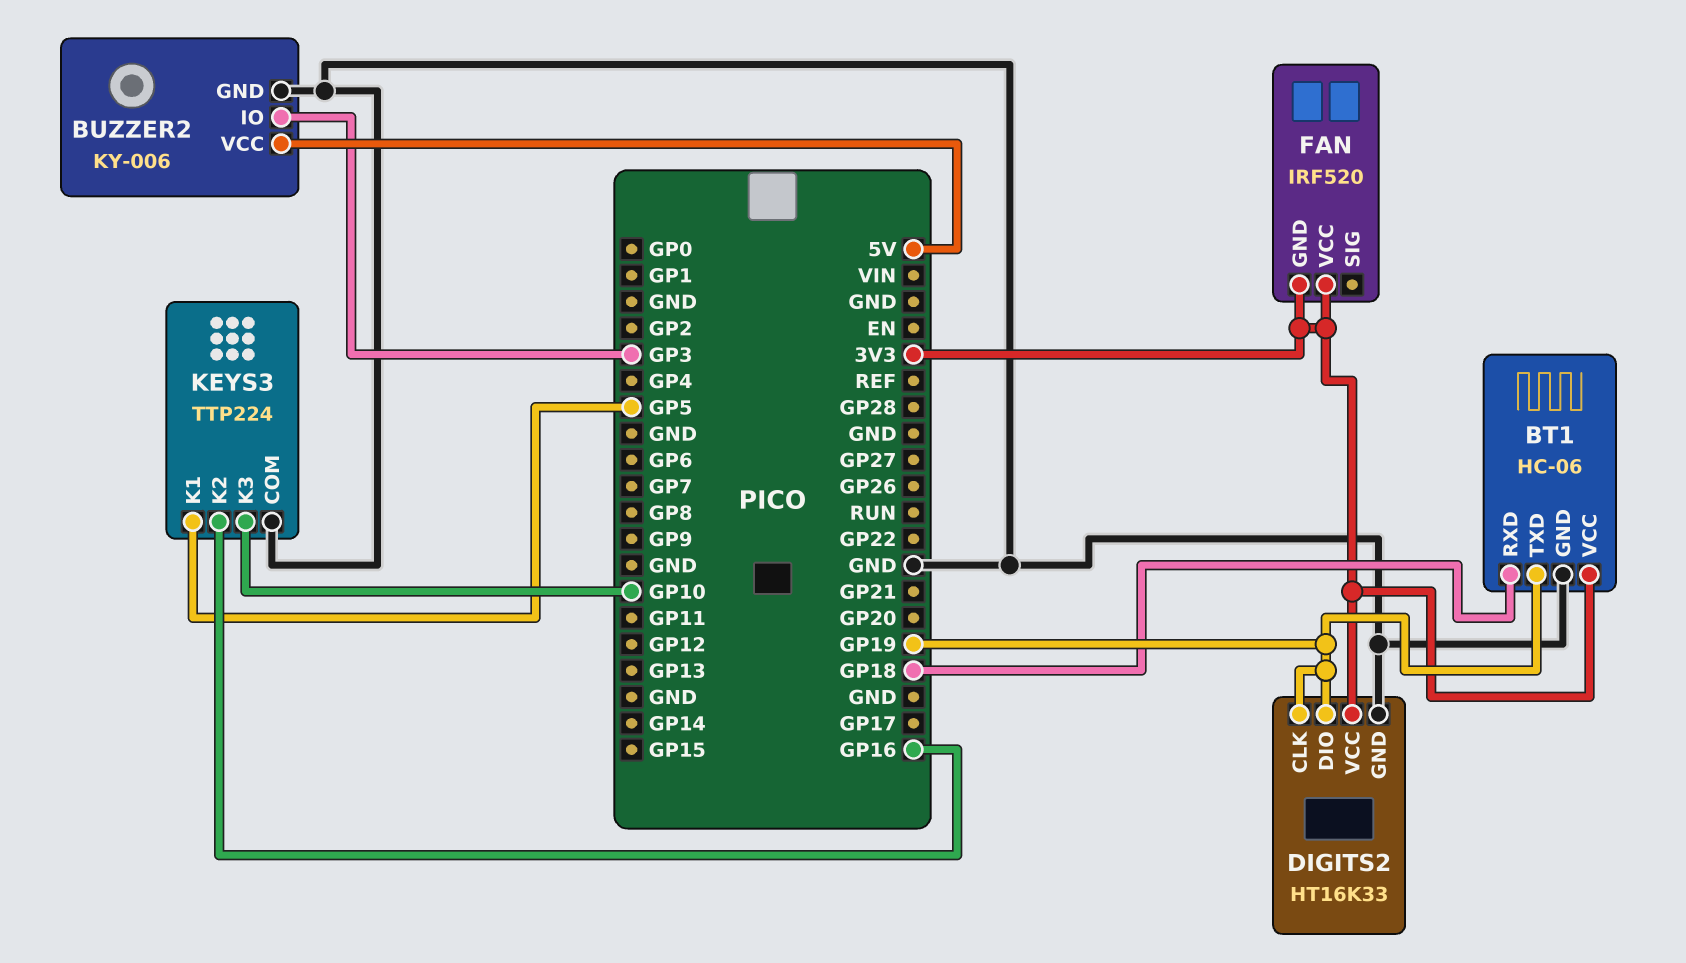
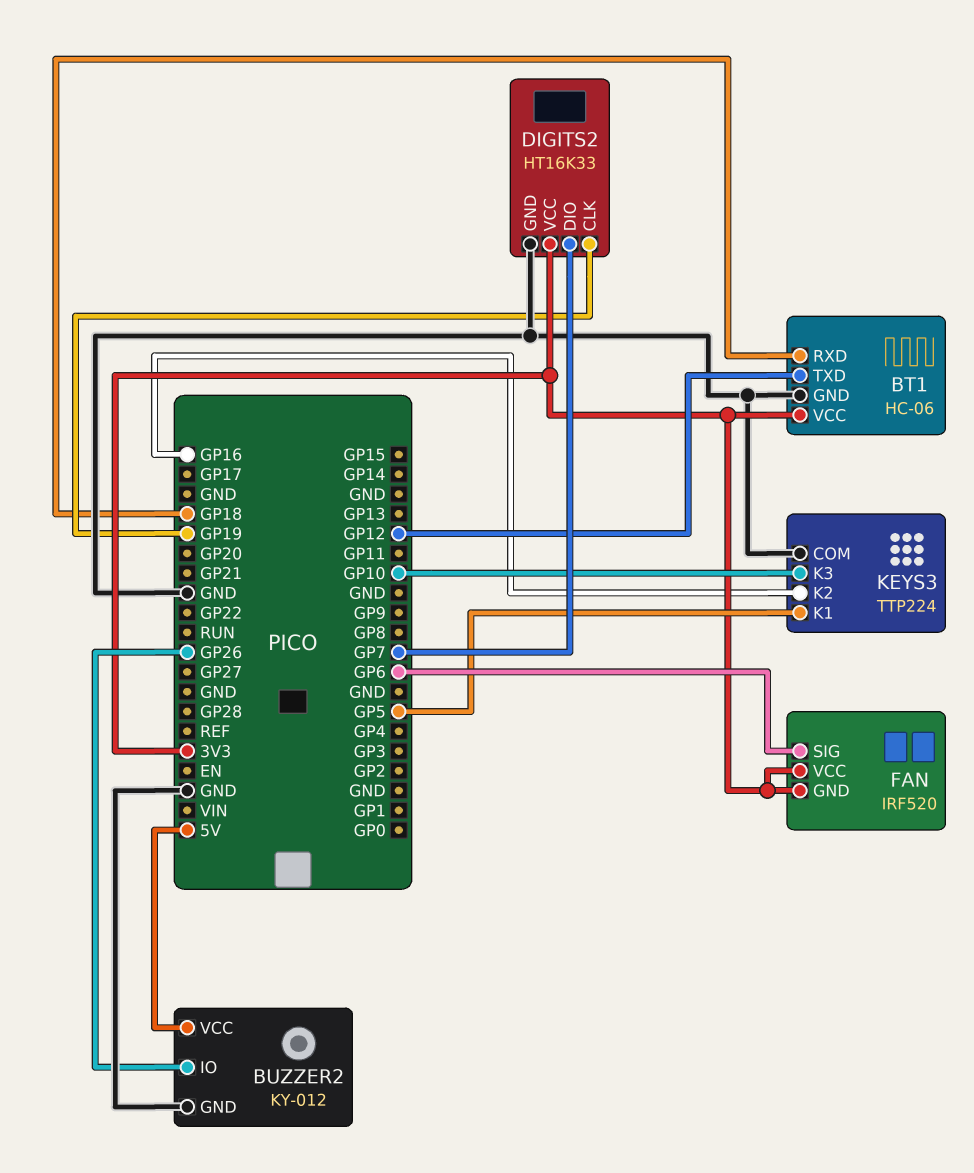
BT1 pin TXD: GP19 -> GP12
BUZZER2: KY-006 -> KY-012
BUZZER2 pin IO: GP3 -> GP26
DIGITS2 pin DIO: GP19 -> GP7
FAN pin SIG: none -> GP6

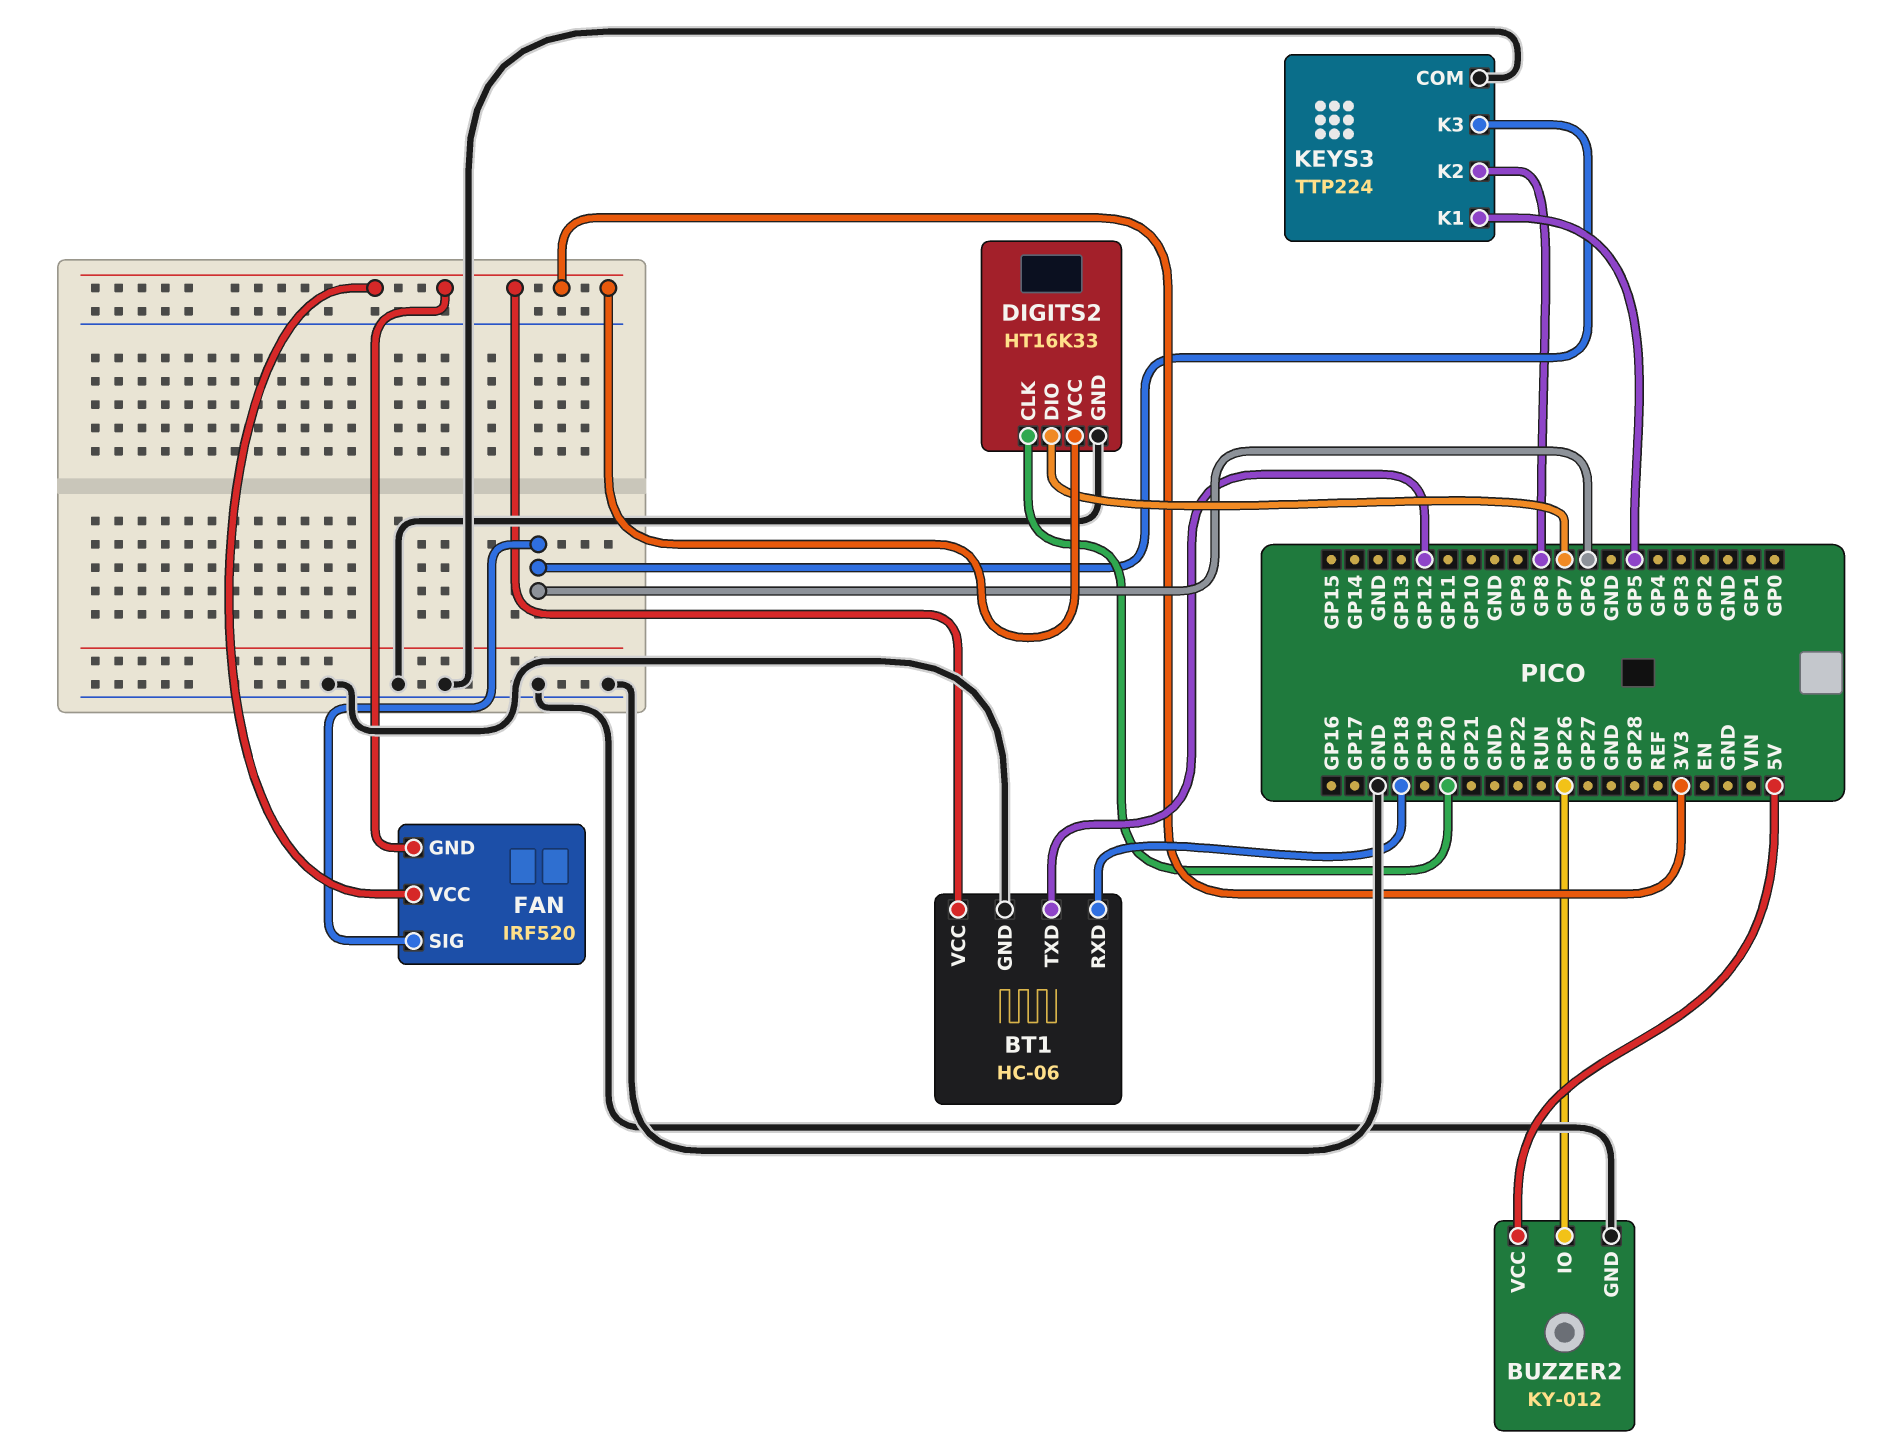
DIGITS2 pin CLK: GP19 -> GP20
KEYS3 pin K2: GP16 -> GP8
KEYS3 pin K3: GP10 -> GP6

